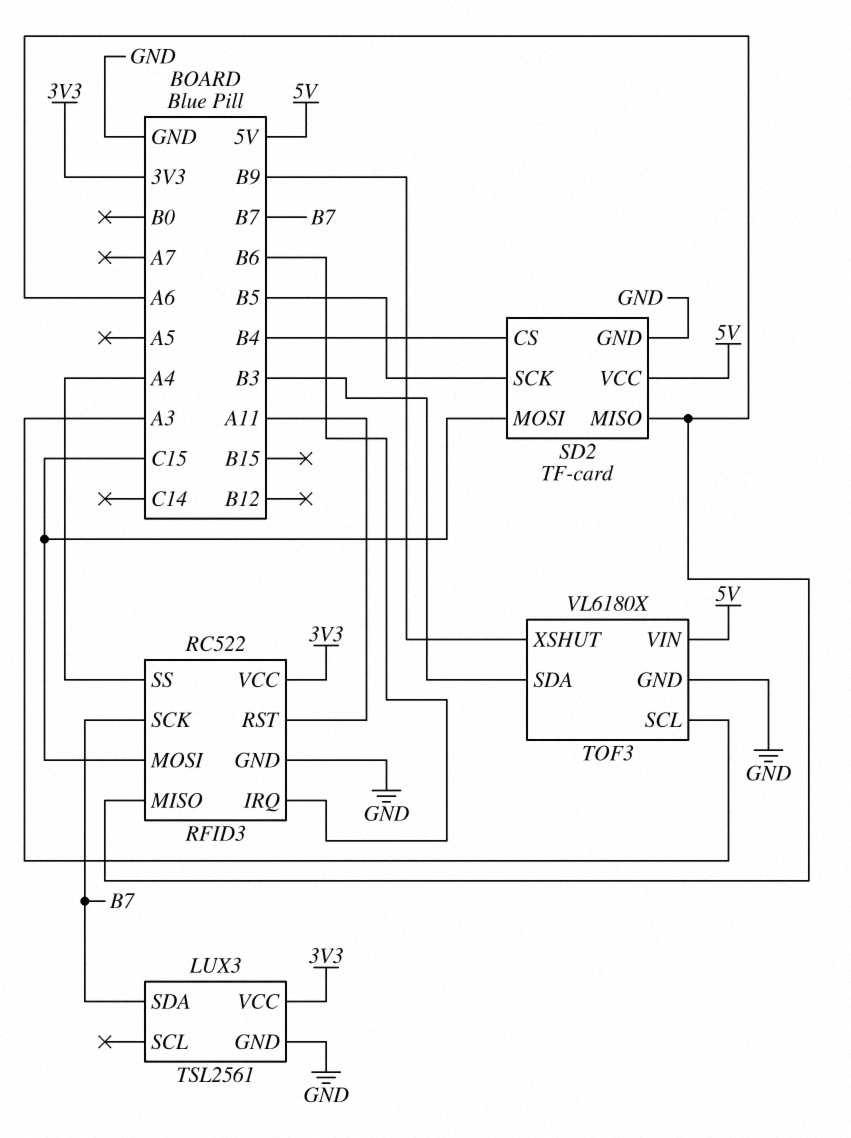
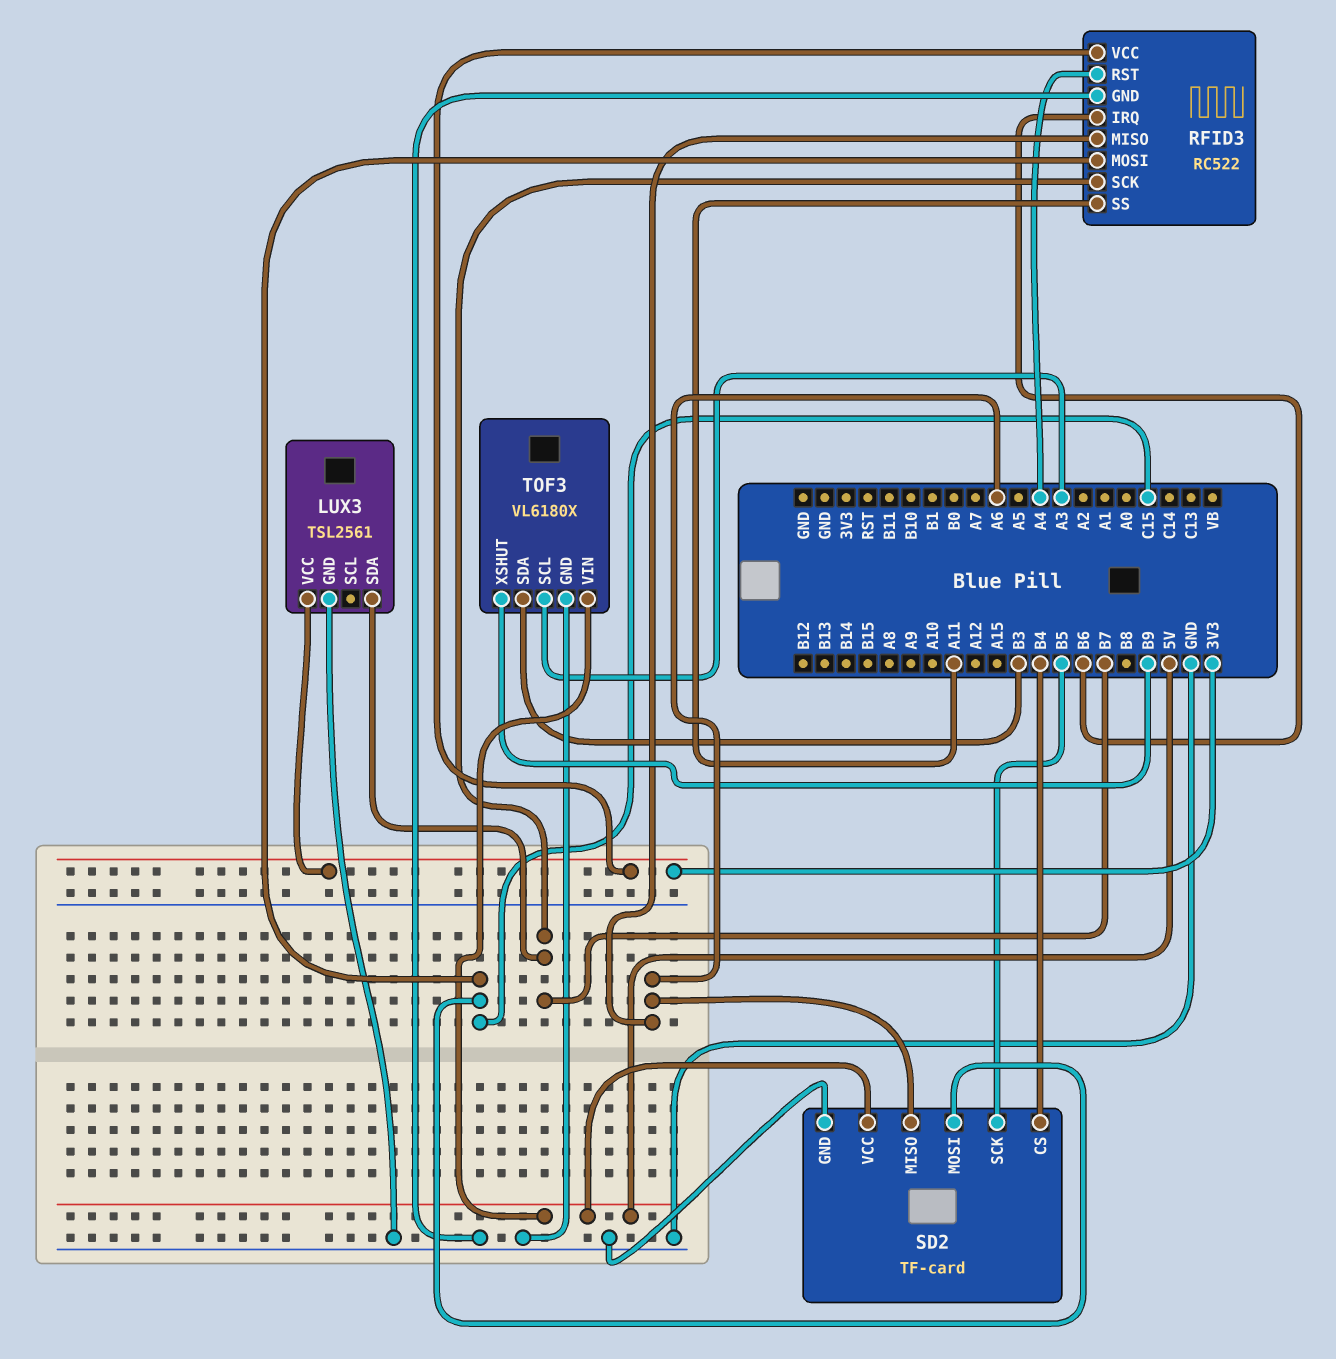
RFID3 pin RST: A11 -> A4
RFID3 pin SS: A4 -> A11

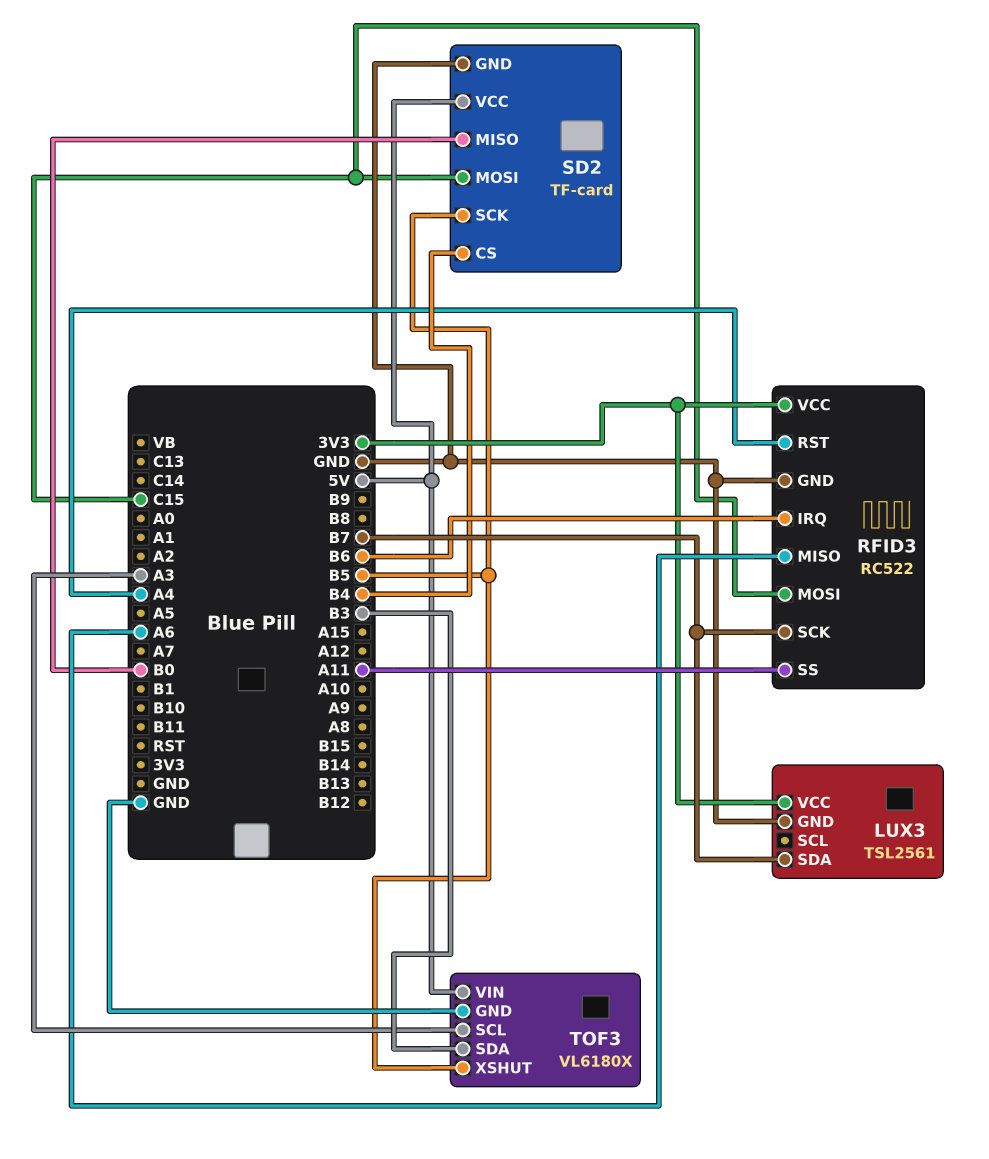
SD2 pin MISO: A6 -> B0
TOF3 pin XSHUT: B9 -> B5

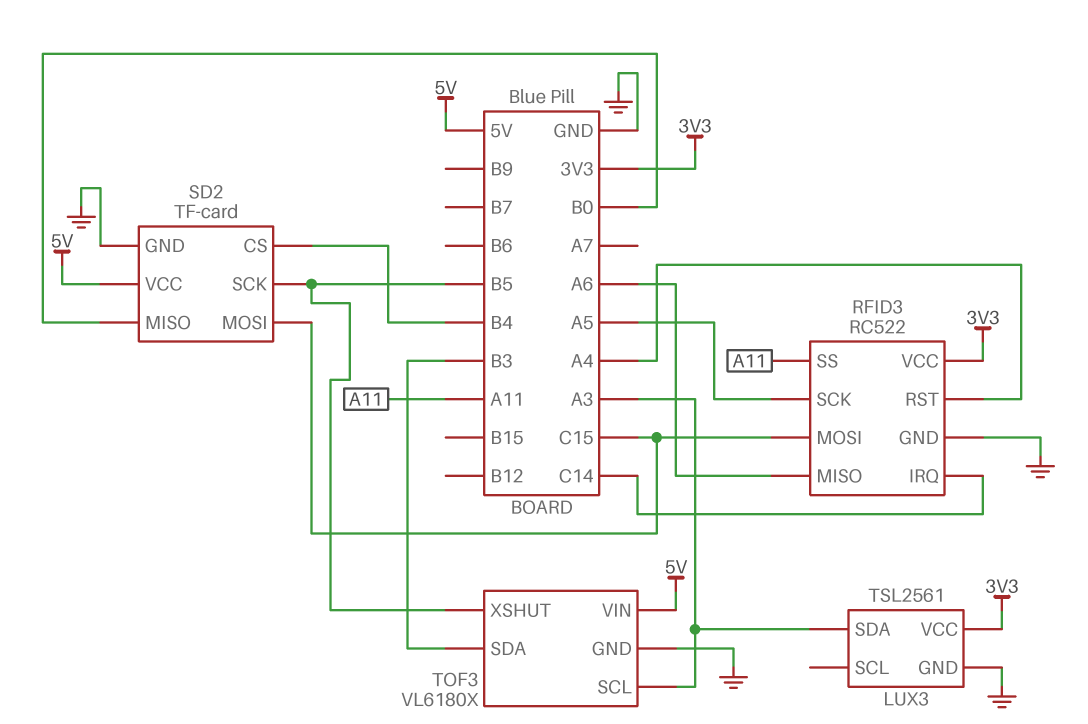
LUX3 pin SDA: B7 -> A3
RFID3 pin IRQ: B6 -> C14
RFID3 pin SCK: B7 -> A5

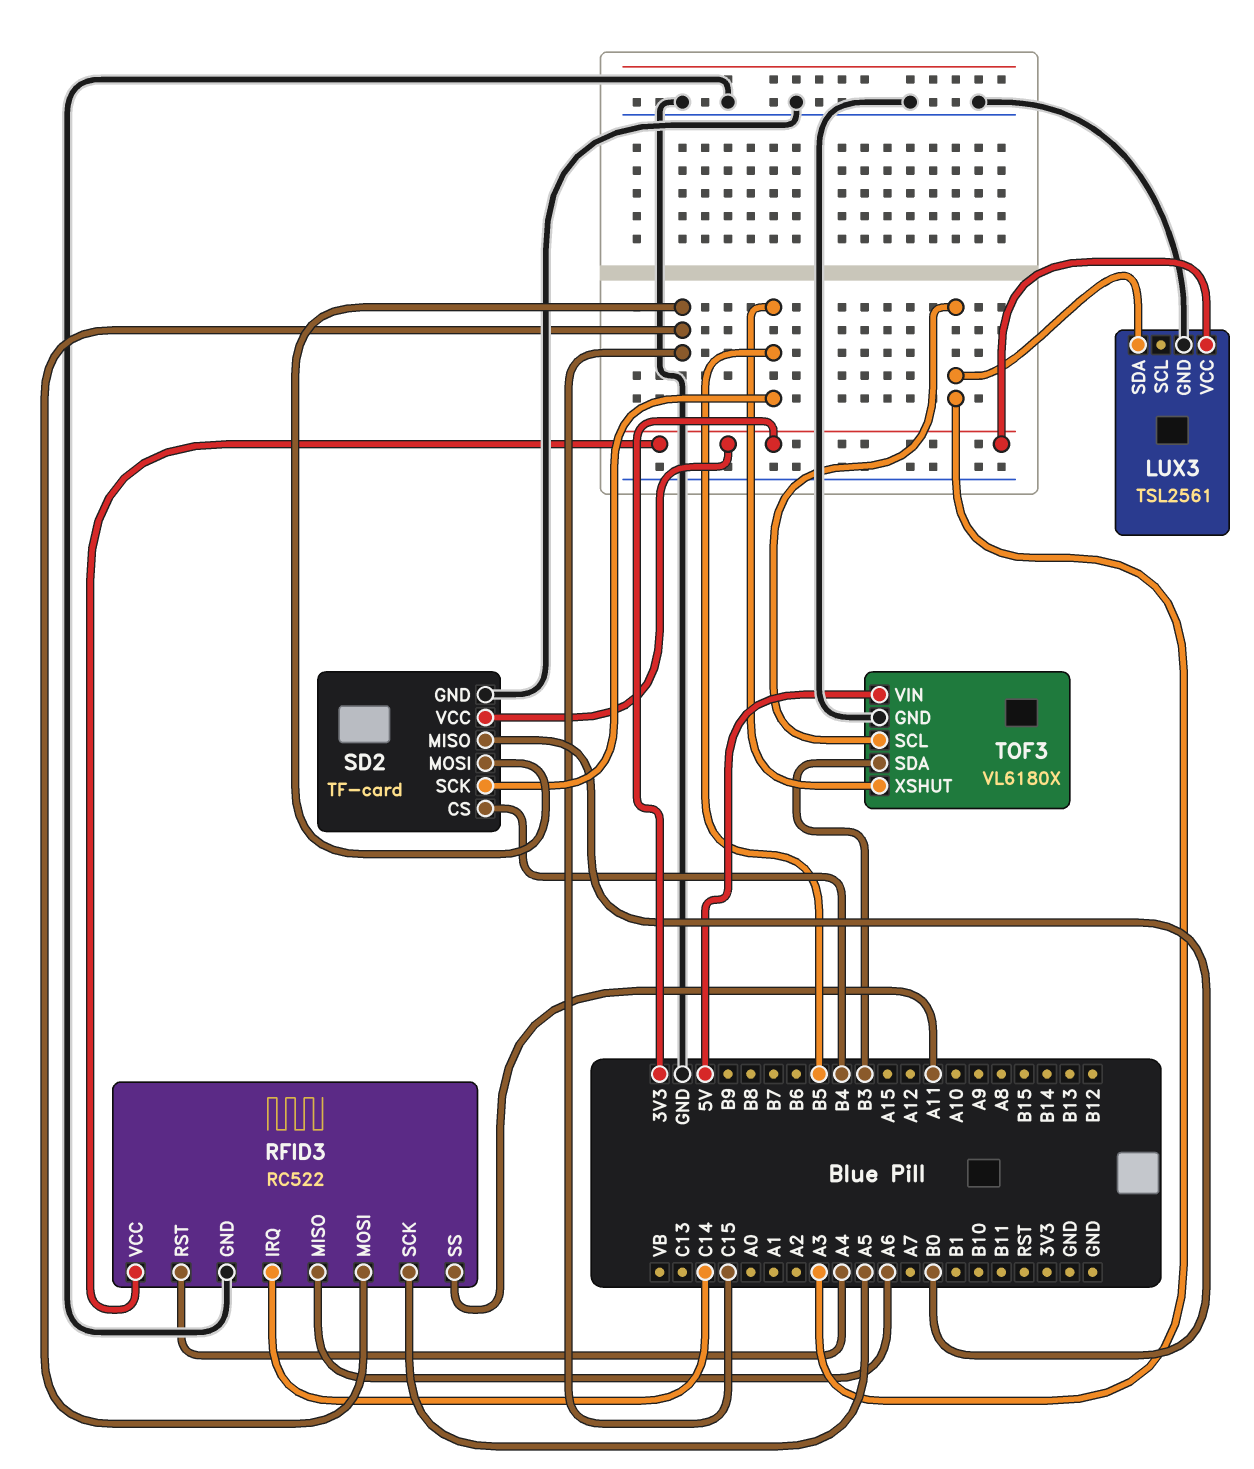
SD2 pin VCC: 5V -> 3V3

